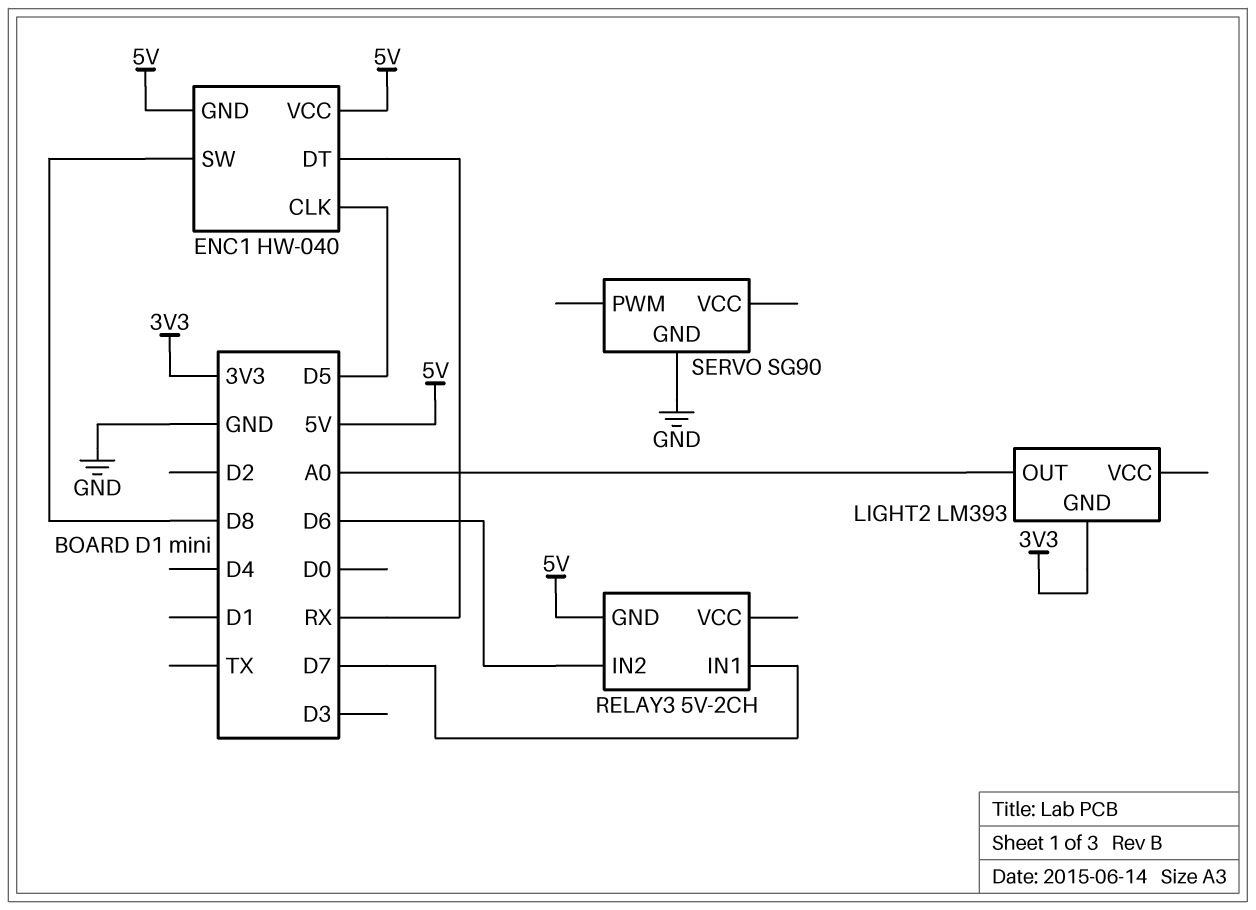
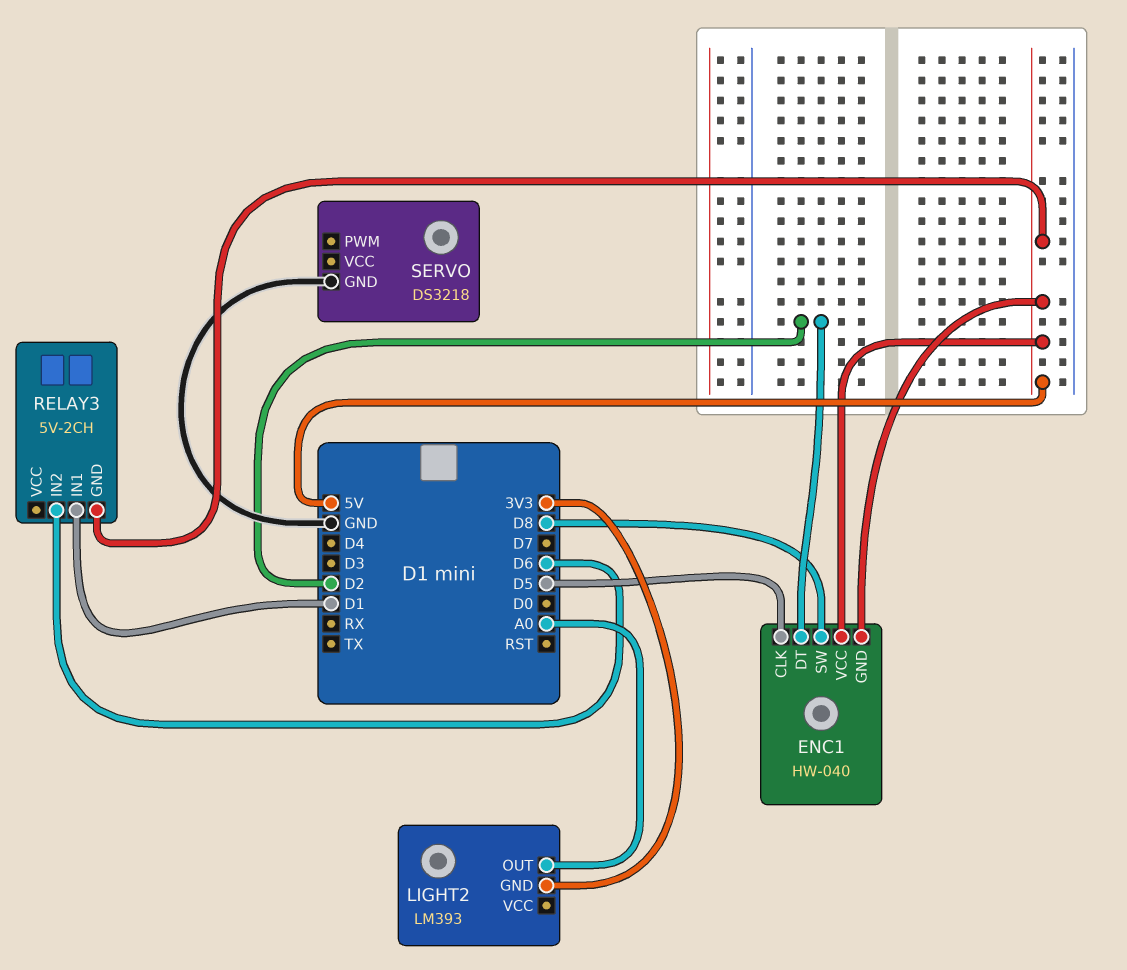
ENC1 pin DT: RX -> D2
RELAY3 pin IN1: D7 -> D1
SERVO: SG90 -> DS3218

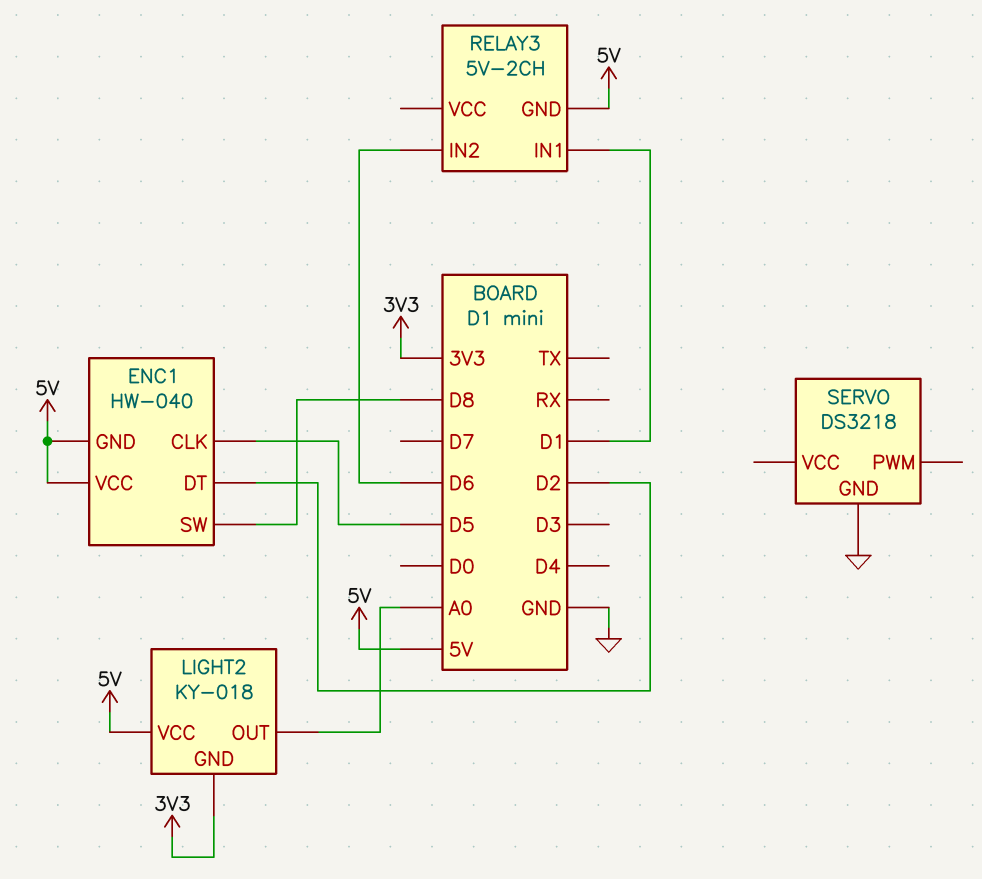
LIGHT2: LM393 -> KY-018
LIGHT2 pin VCC: none -> 5V

